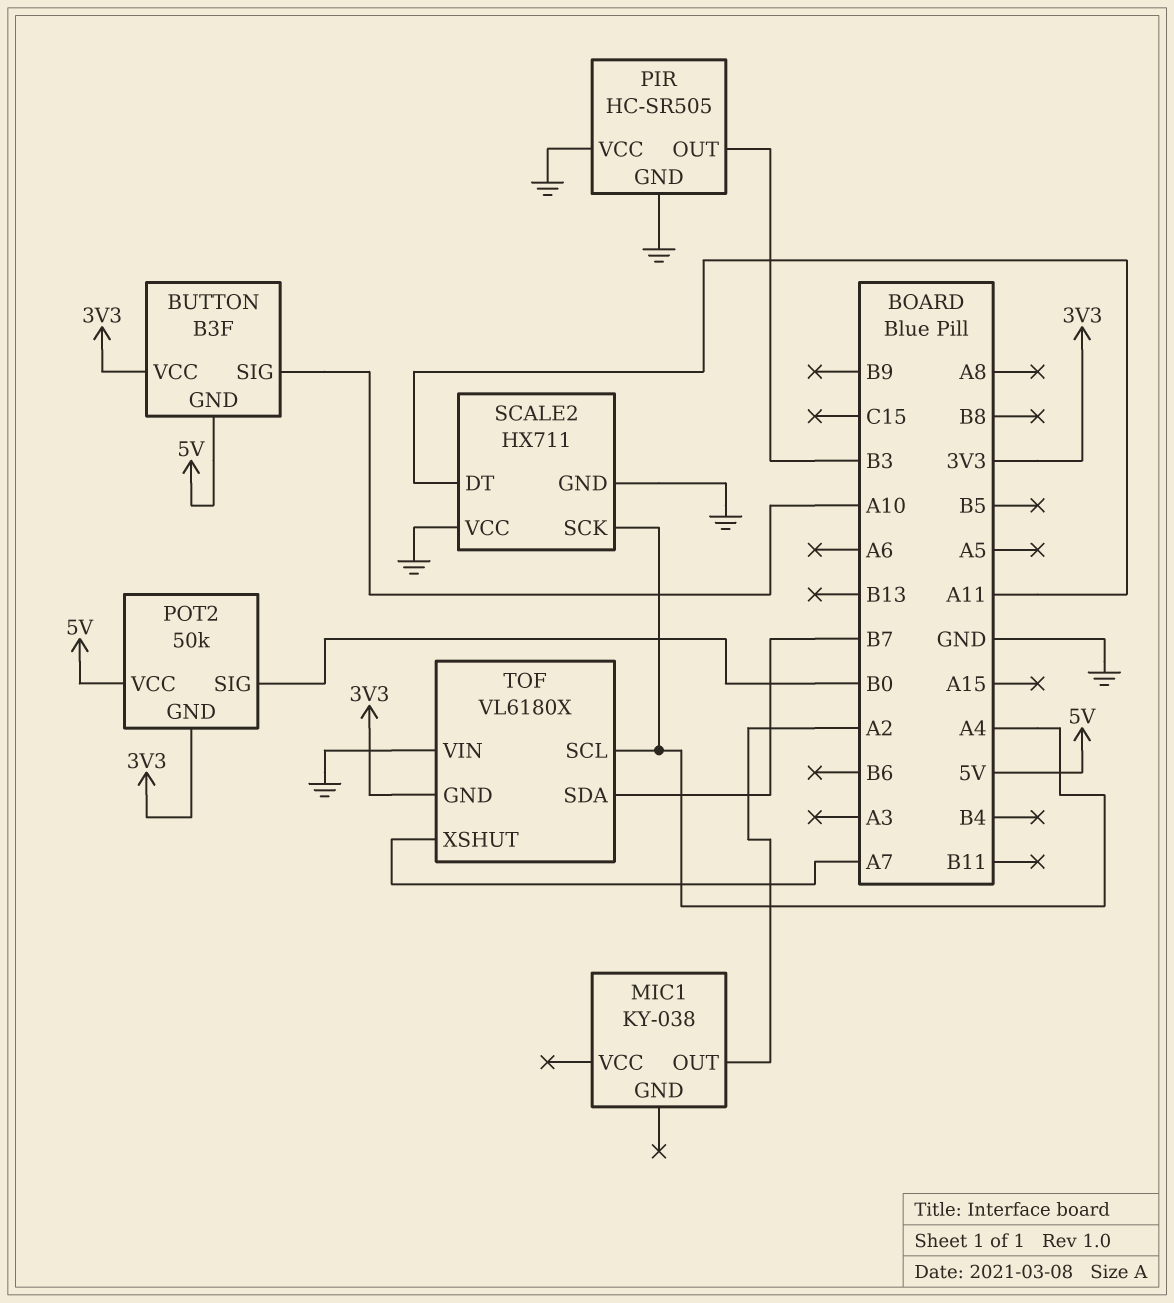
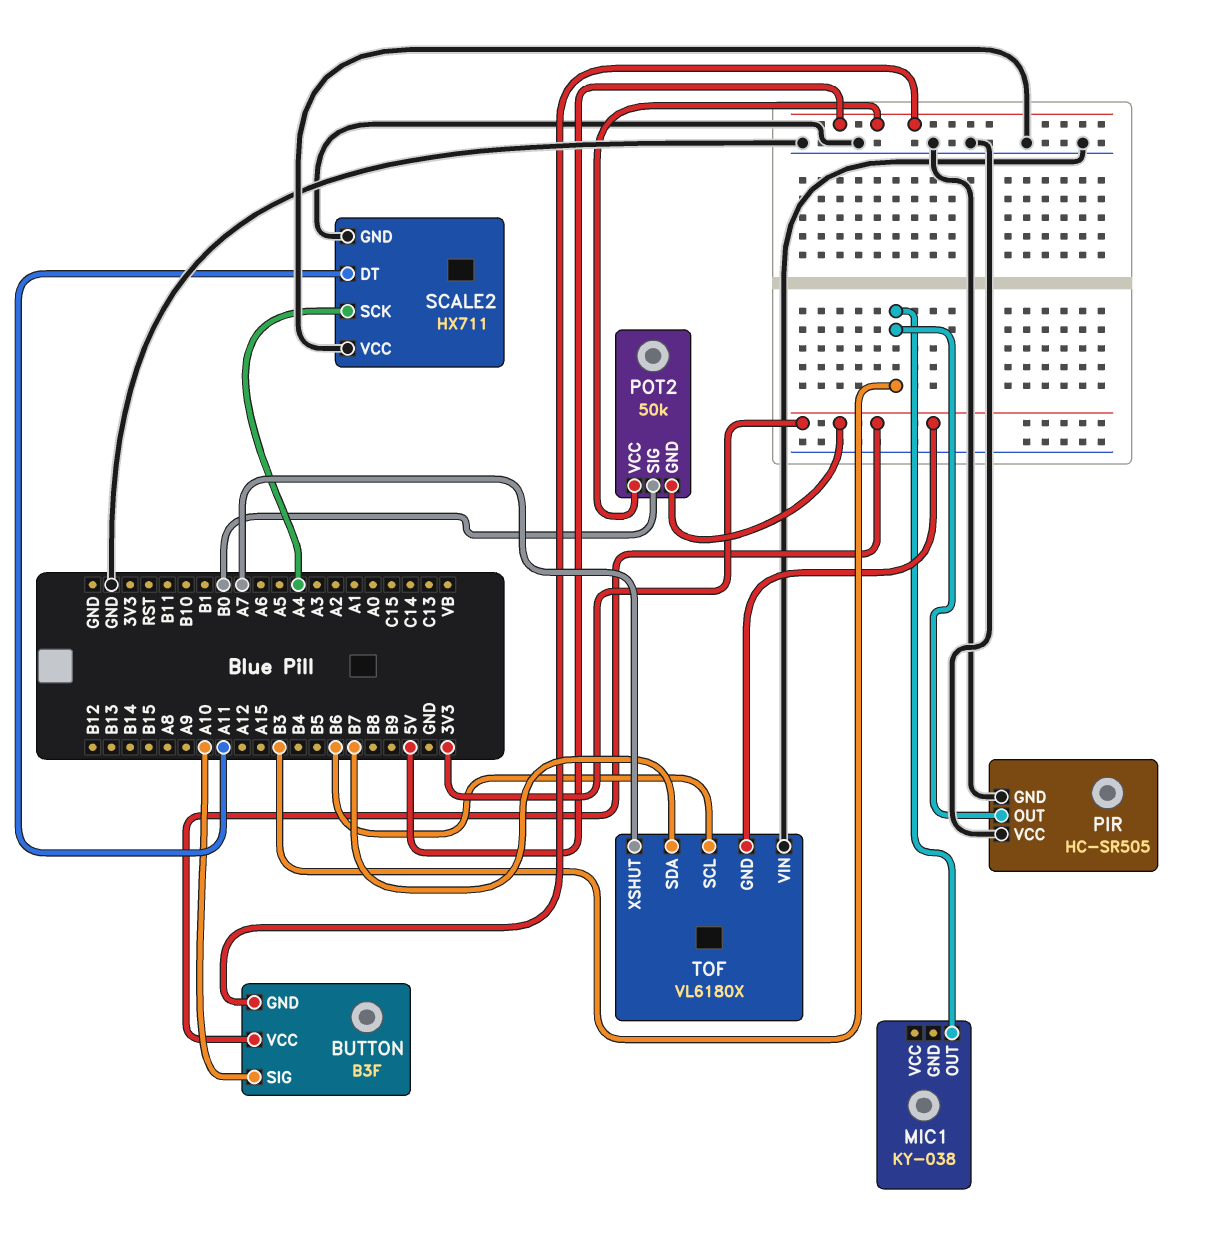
MIC1 pin OUT: A2 -> B3
TOF pin SCL: A4 -> B6

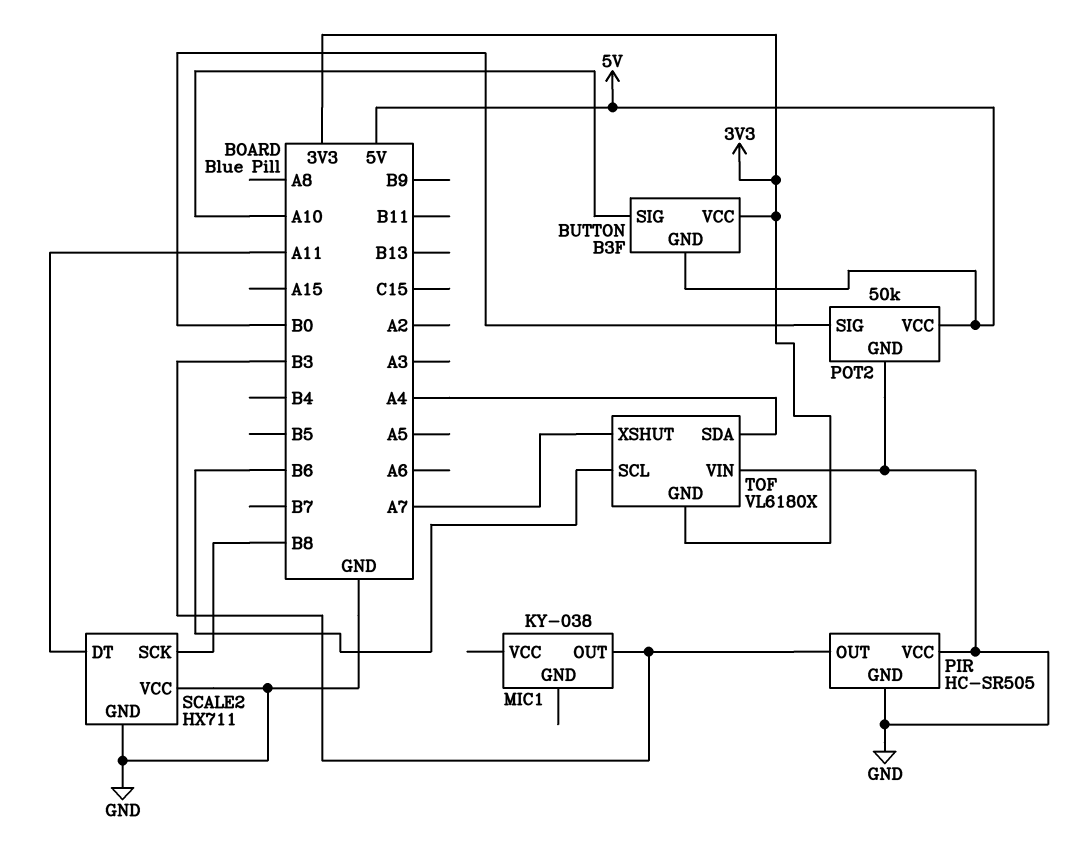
POT2 pin GND: 3V3 -> GND
SCALE2 pin SCK: A4 -> B8
TOF pin SDA: B7 -> A4

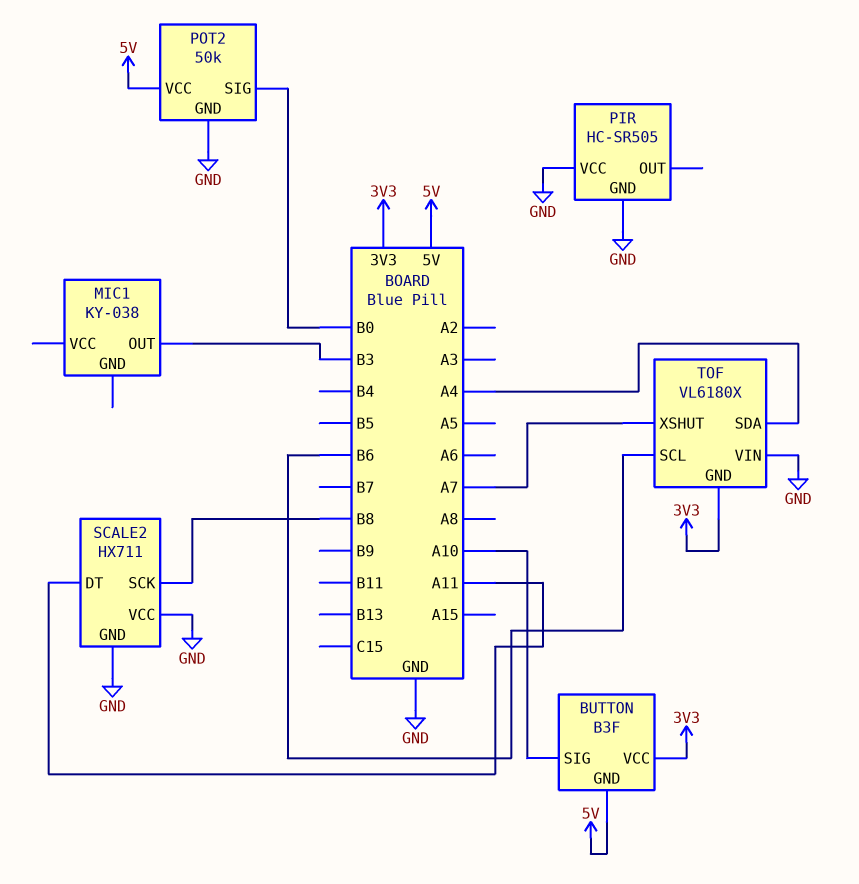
PIR pin OUT: B3 -> none

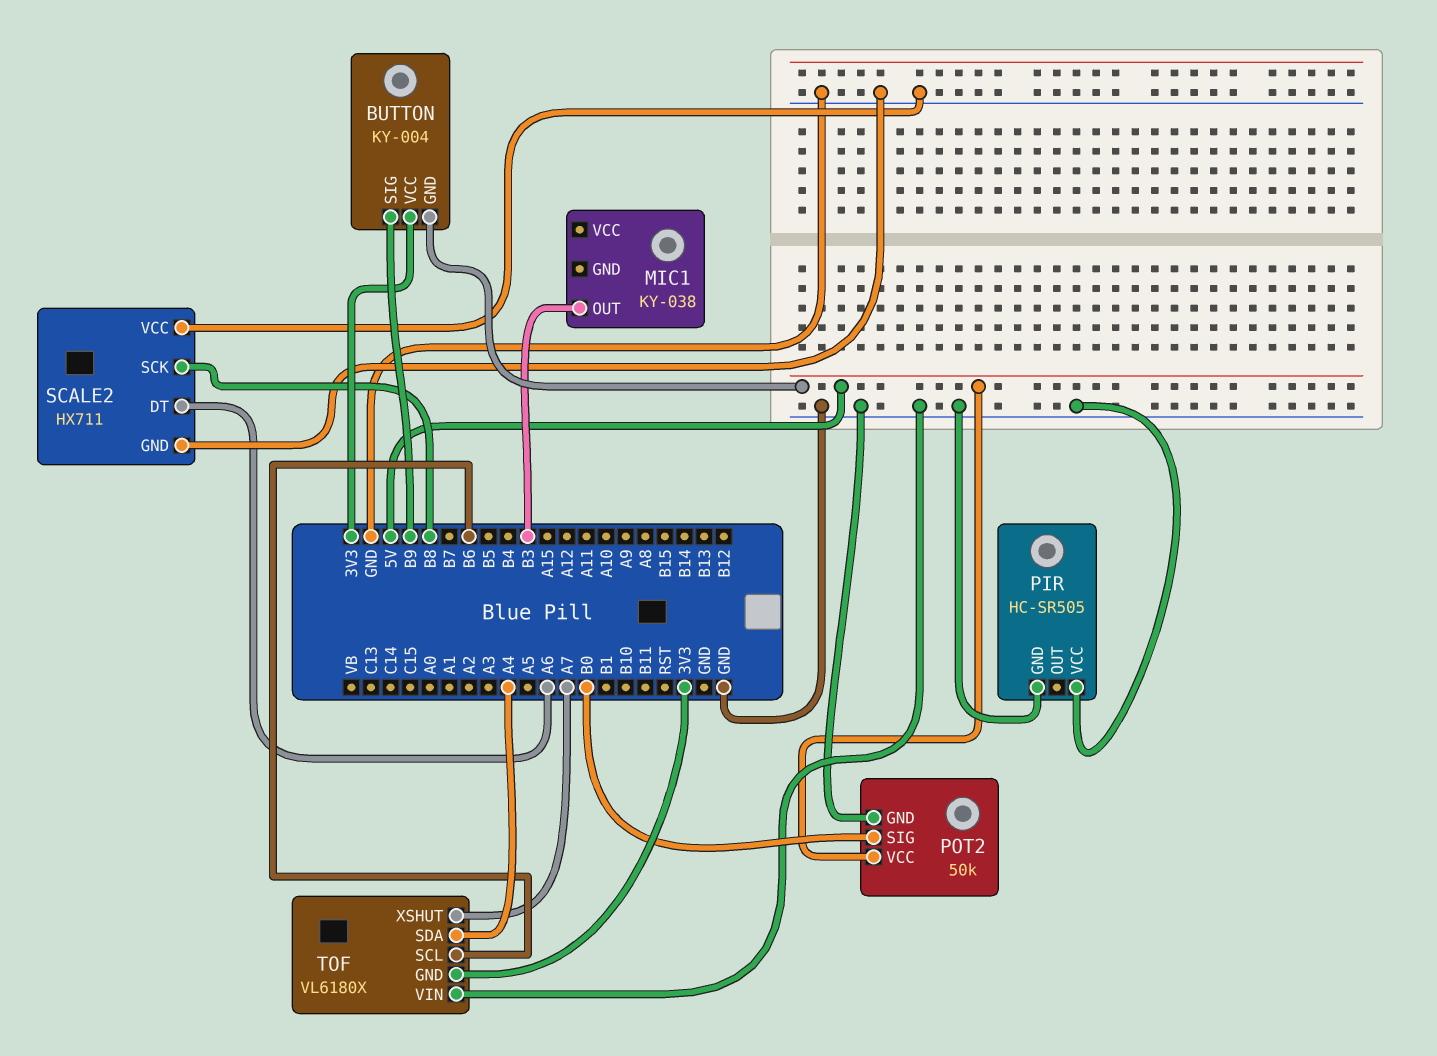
BUTTON: B3F -> KY-004
BUTTON pin SIG: A10 -> B9
SCALE2 pin DT: A11 -> A6

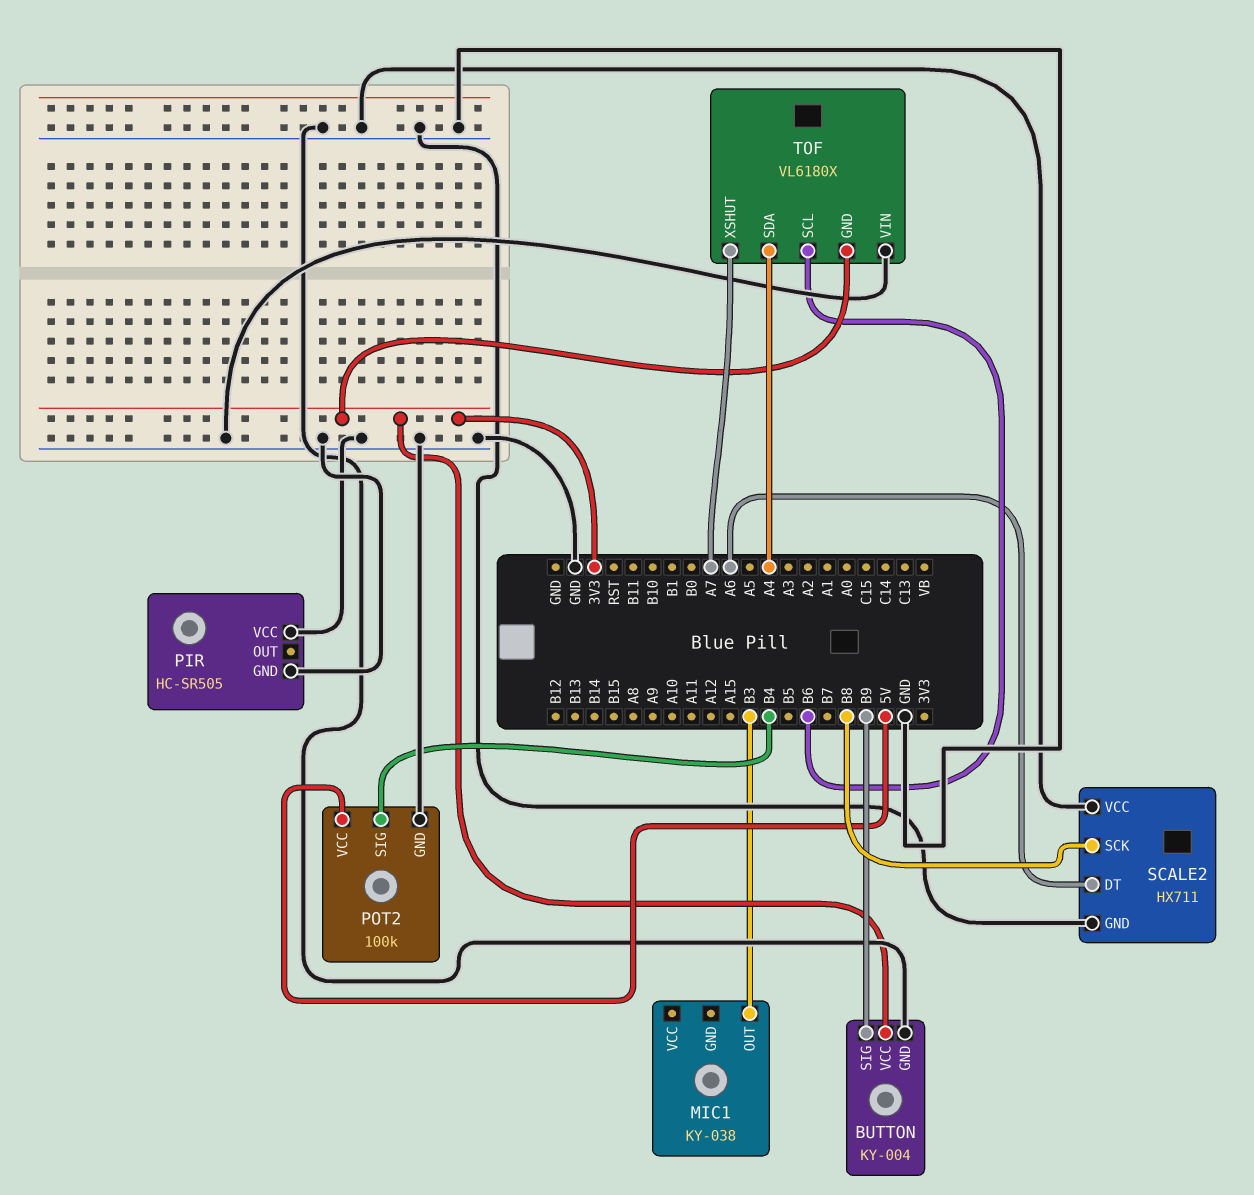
BUTTON pin GND: 5V -> GND
POT2: 50k -> 100k
POT2 pin SIG: B0 -> B4

